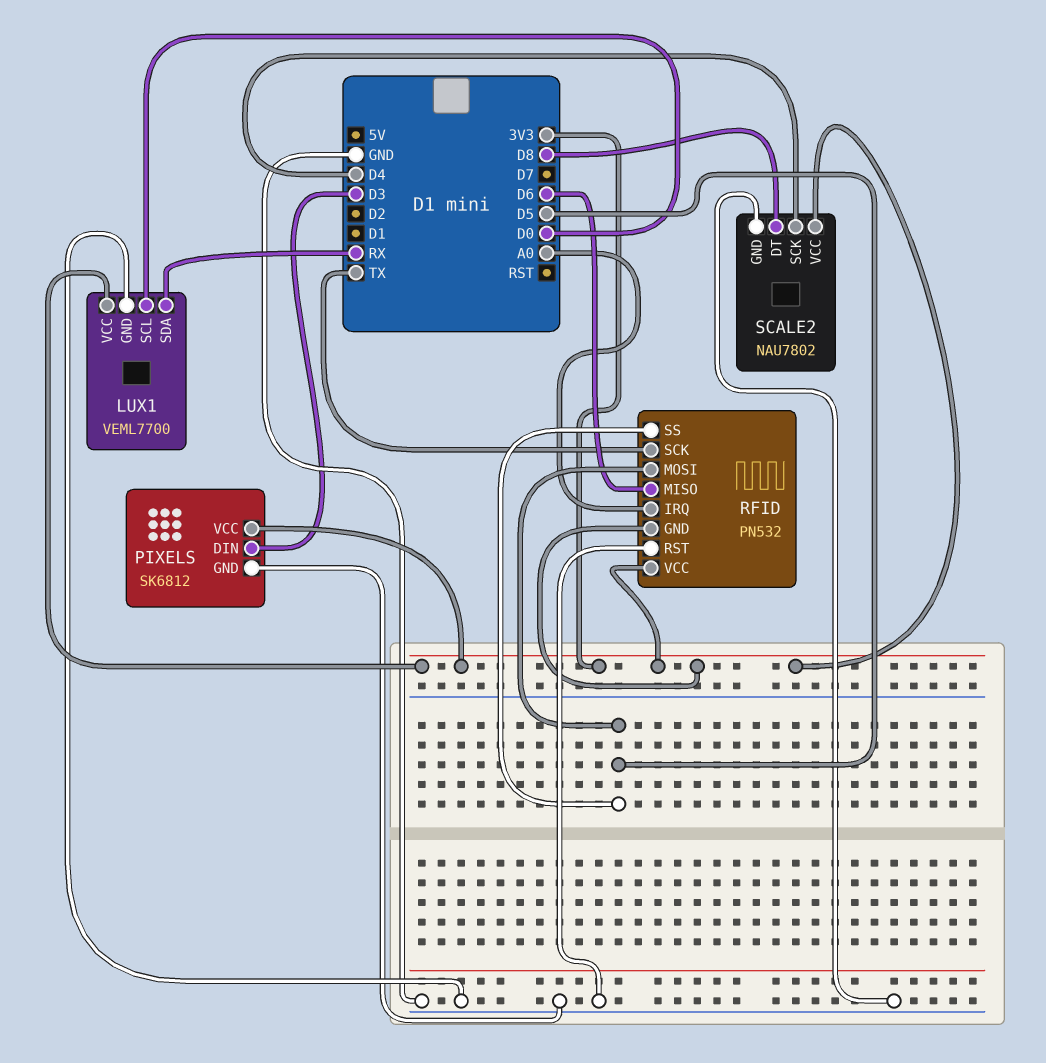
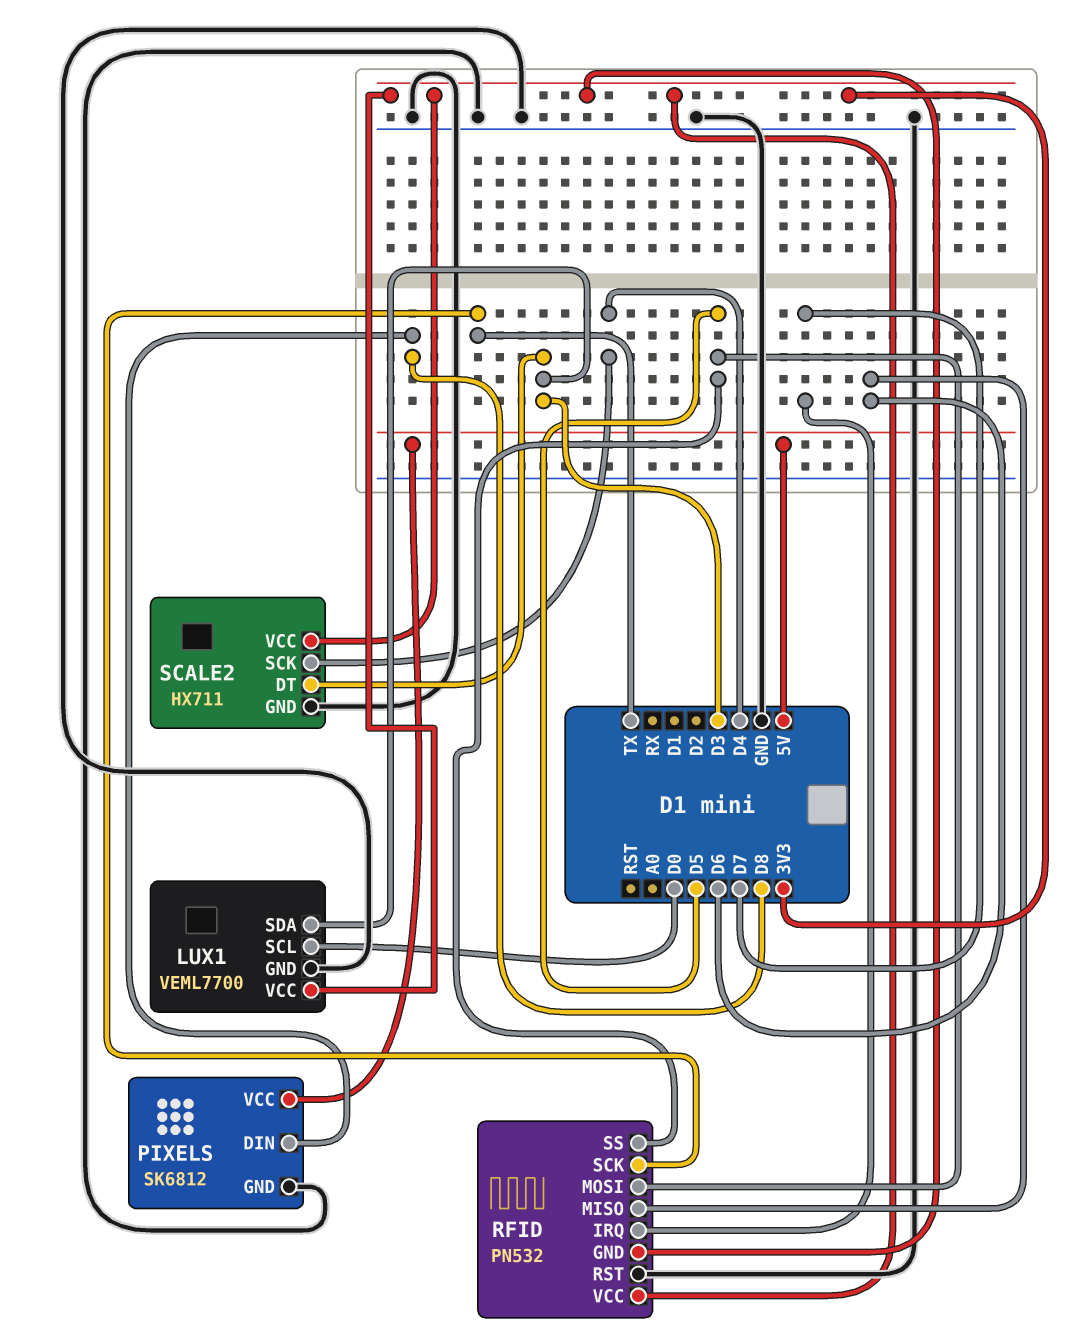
LUX1 pin SDA: RX -> D3
PIXELS pin DIN: D3 -> D8
PIXELS pin VCC: 3V3 -> 5V
RFID pin IRQ: A0 -> D7
SCALE2: NAU7802 -> HX711
SCALE2 pin DT: D8 -> D3

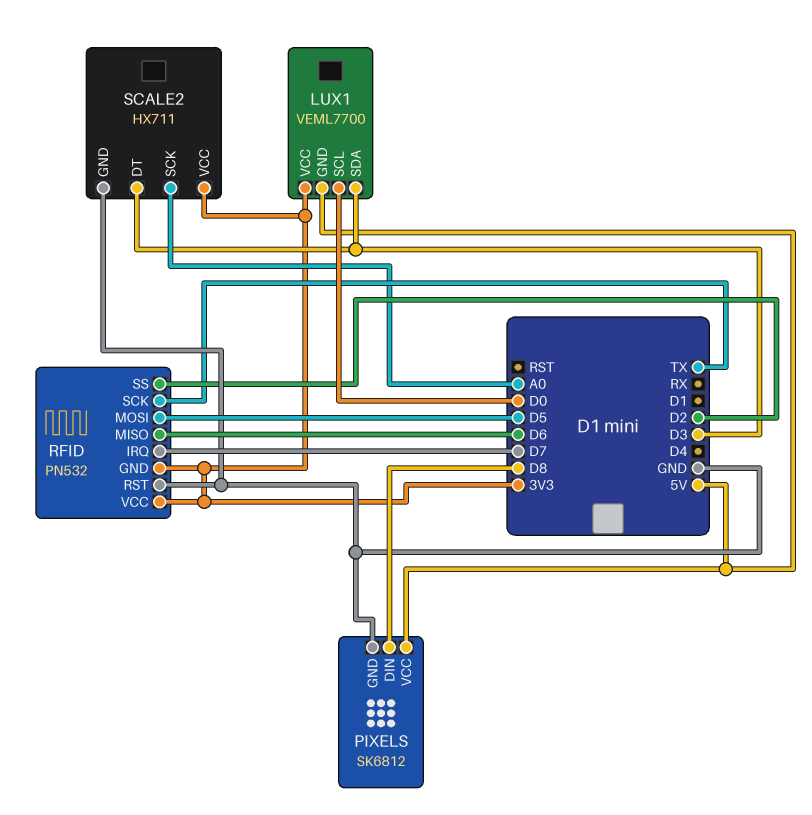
LUX1 pin GND: GND -> 5V
RFID pin SS: D5 -> D2
SCALE2 pin SCK: D4 -> A0

